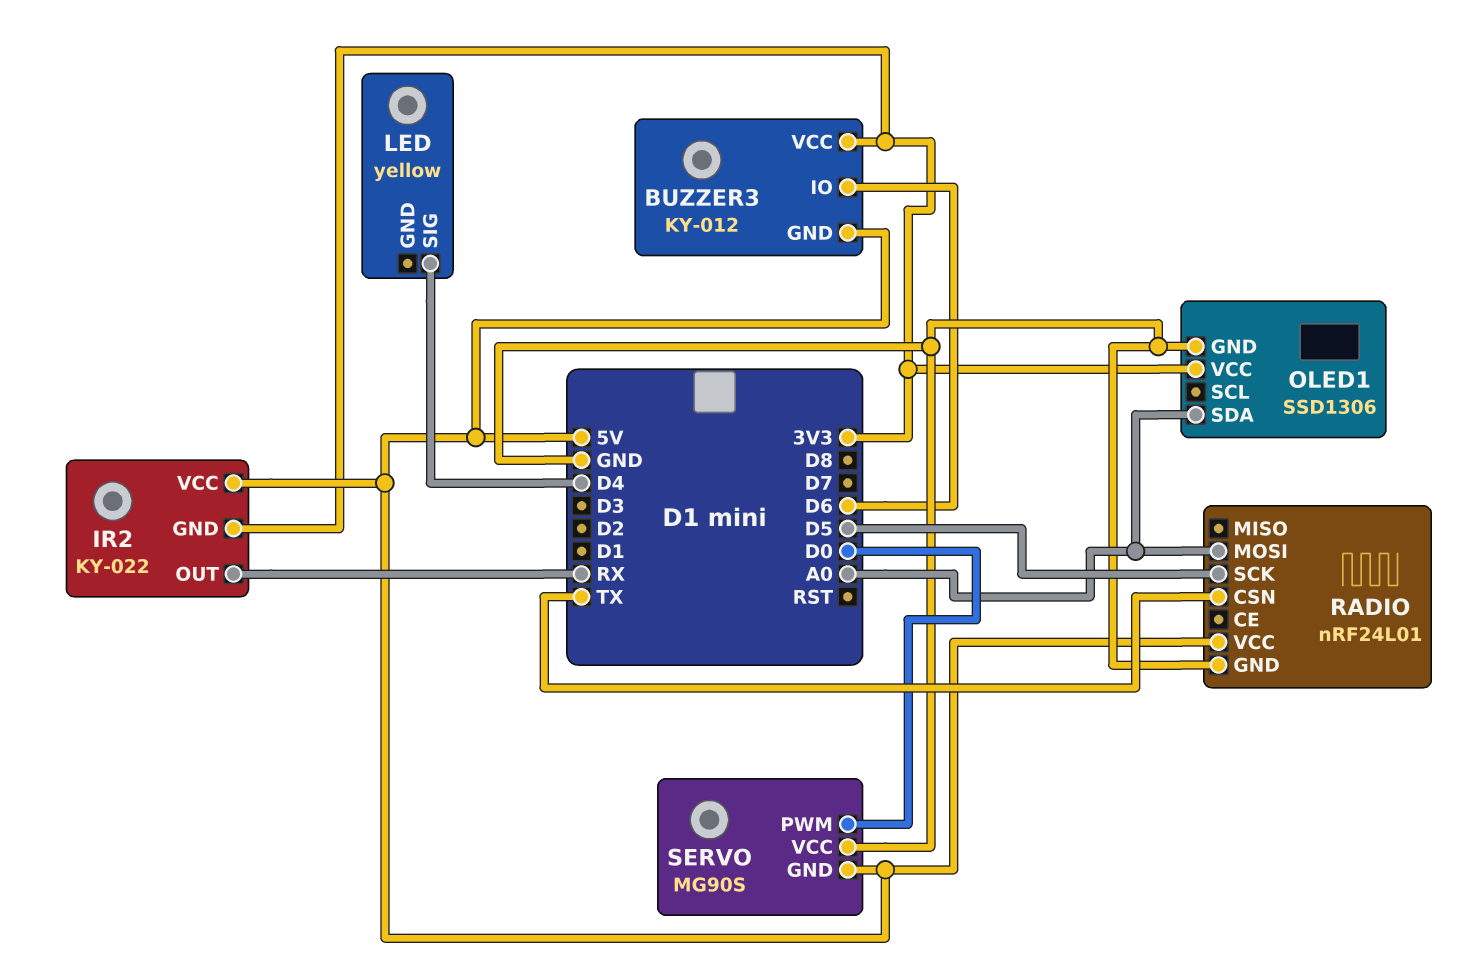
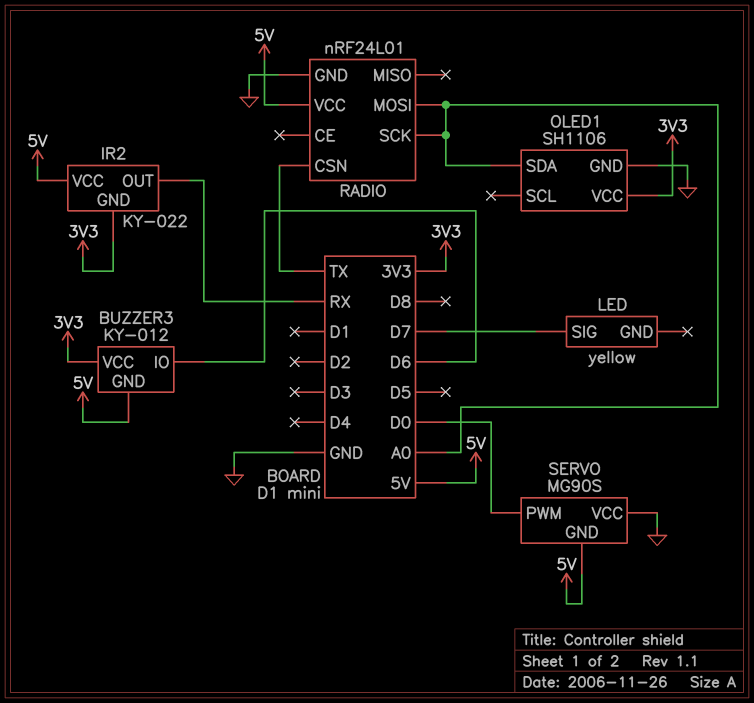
LED pin SIG: D4 -> D7
OLED1: SSD1306 -> SH1106
RADIO pin SCK: D5 -> A0

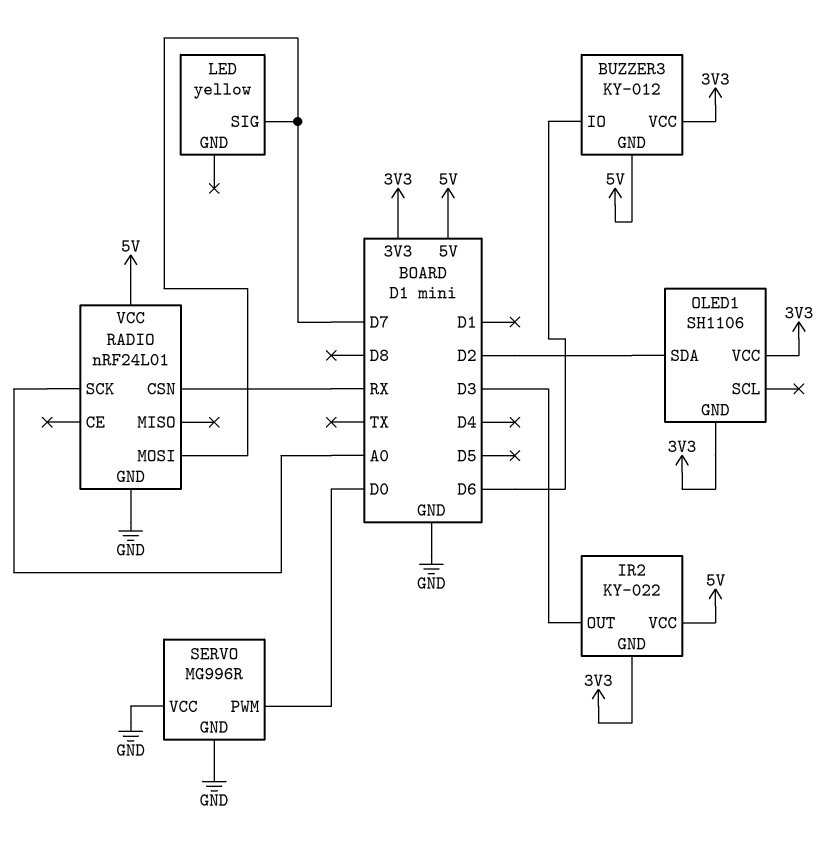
IR2 pin OUT: RX -> D3
OLED1 pin GND: GND -> 3V3
OLED1 pin SDA: A0 -> D2
RADIO pin CSN: TX -> RX
RADIO pin MOSI: A0 -> D7
SERVO: MG90S -> MG996R
SERVO pin GND: 5V -> GND

